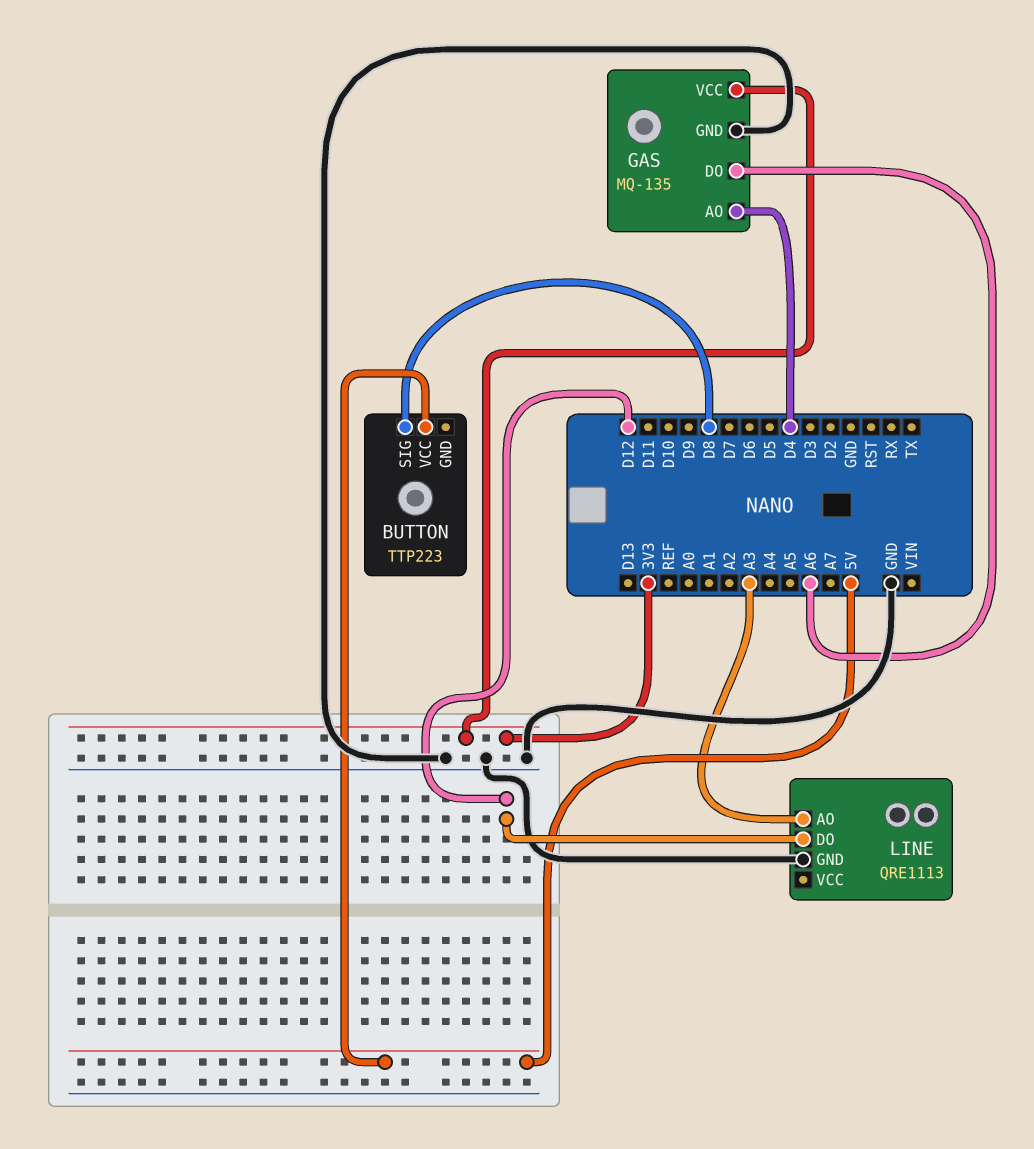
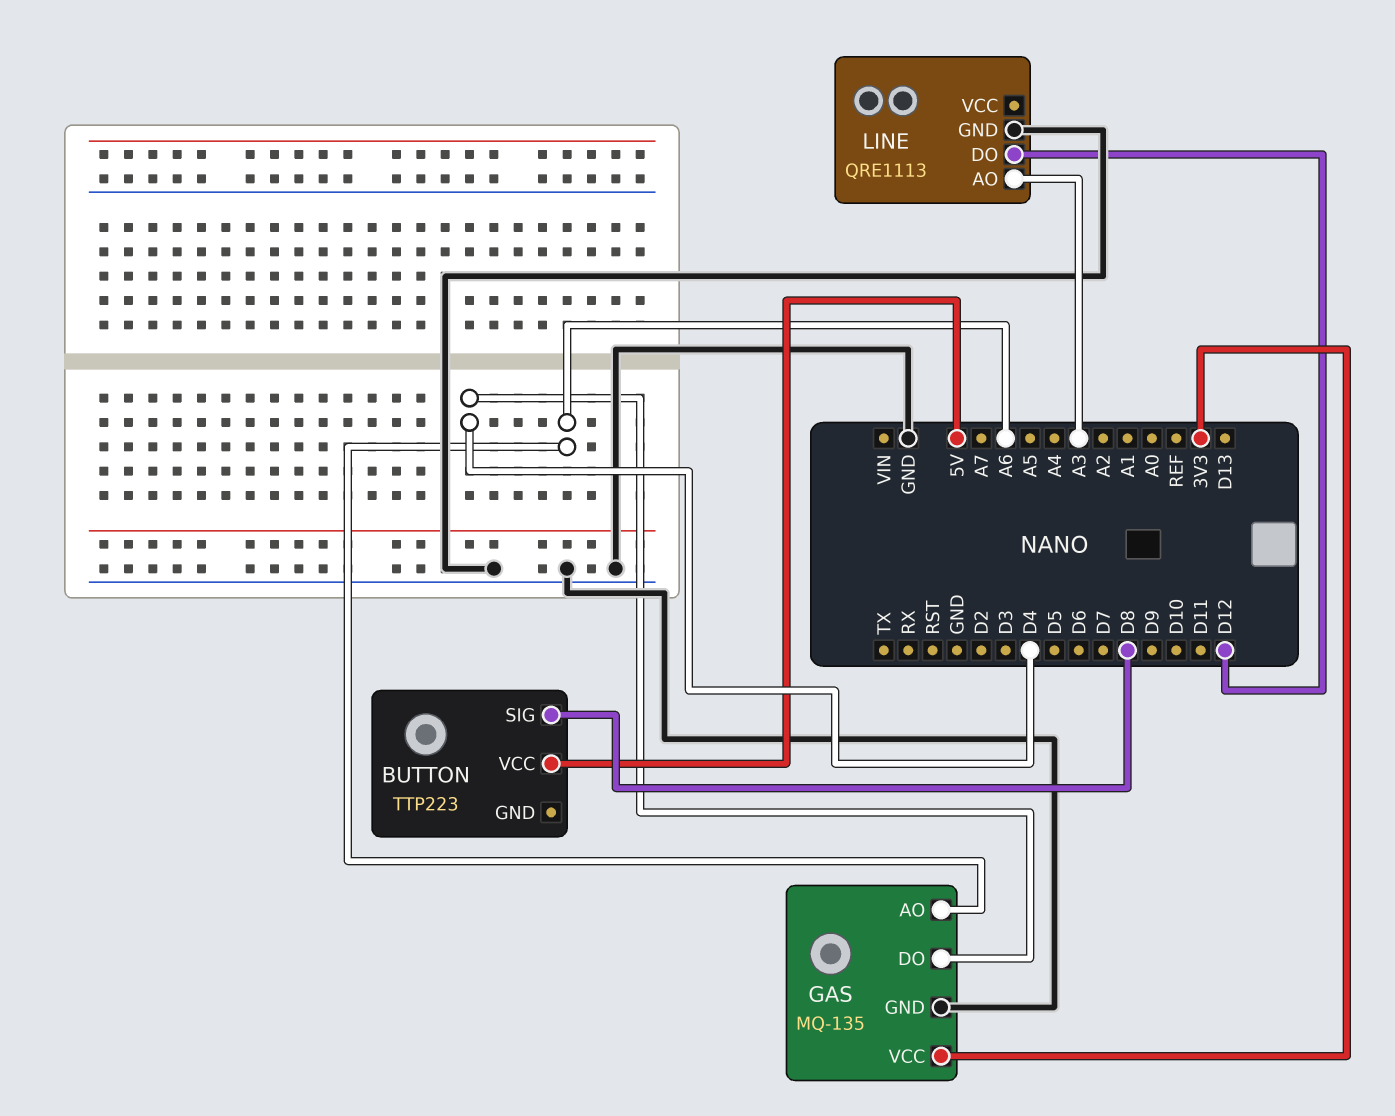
GAS pin AO: D4 -> A6
GAS pin DO: A6 -> D4

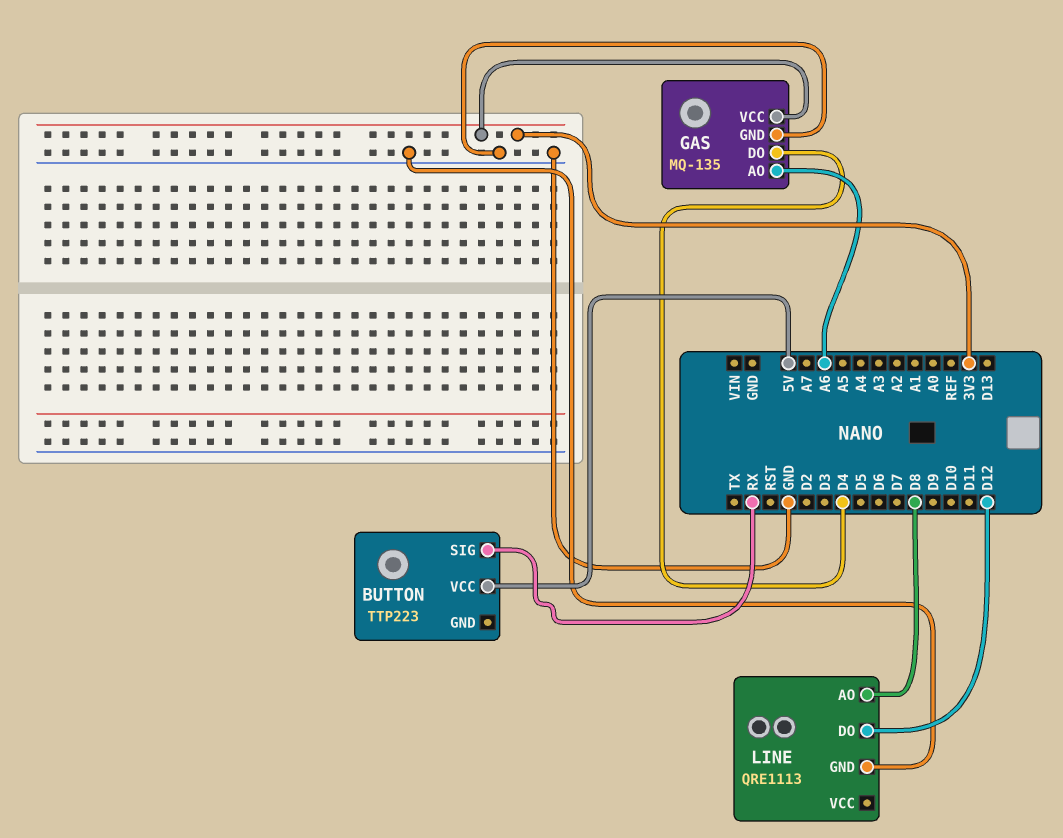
BUTTON pin SIG: D8 -> RX
LINE pin AO: A3 -> D8

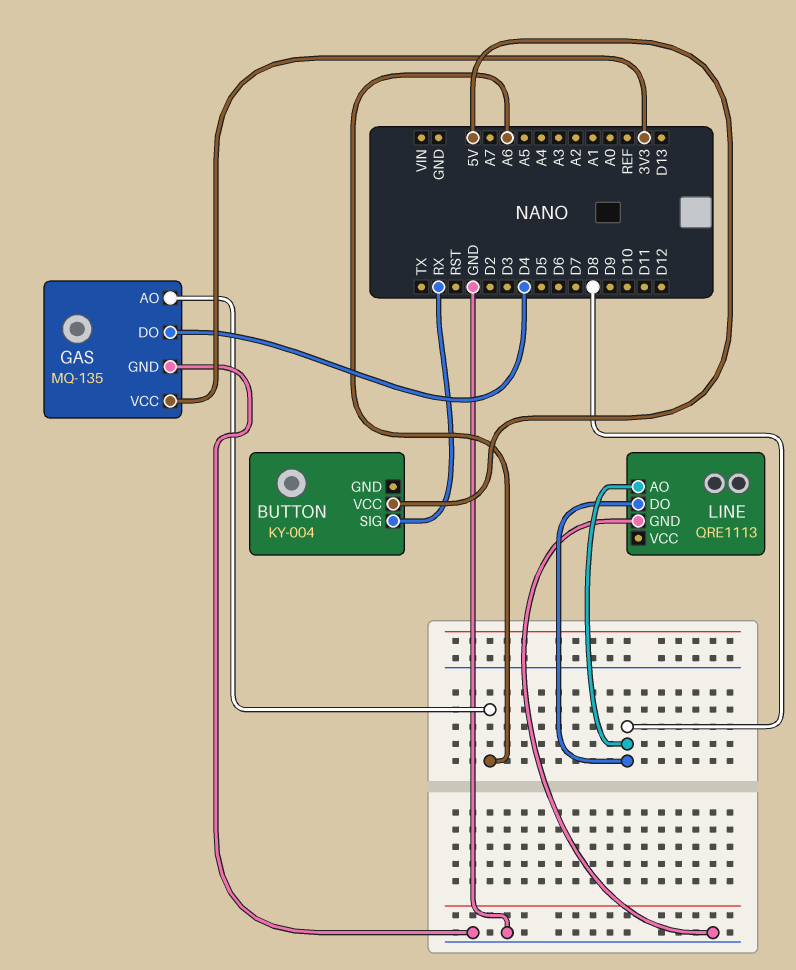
BUTTON: TTP223 -> KY-004
LINE pin DO: D12 -> D8

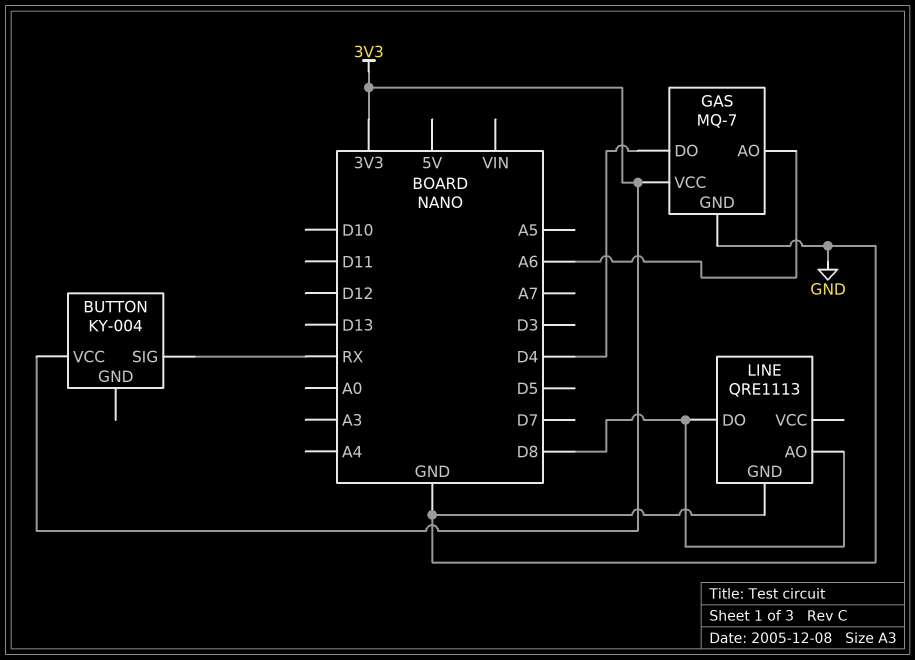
BUTTON pin VCC: 5V -> 3V3
GAS: MQ-135 -> MQ-7

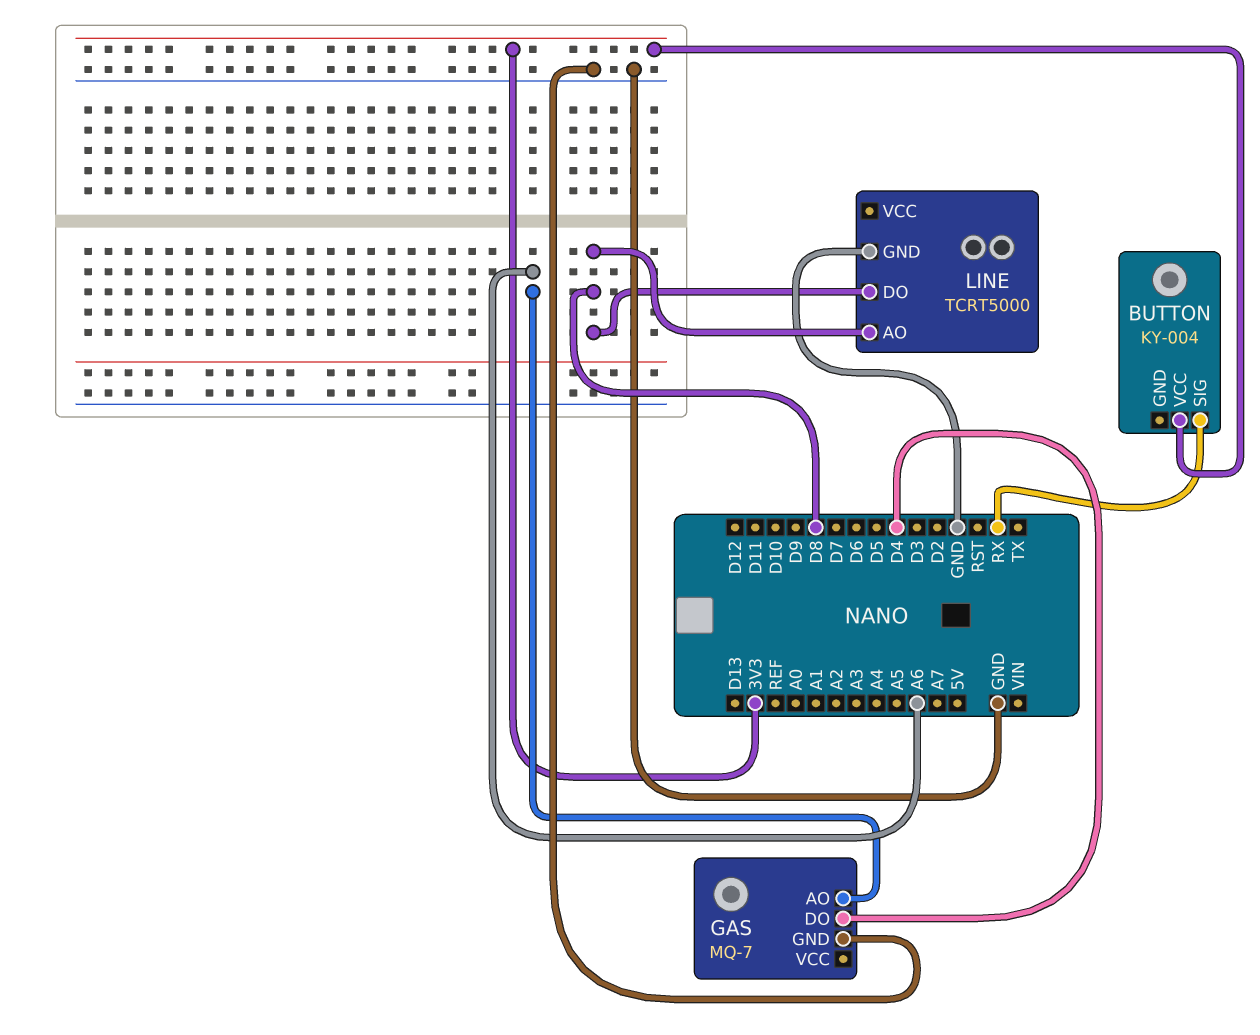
GAS pin VCC: 3V3 -> none
LINE: QRE1113 -> TCRT5000

